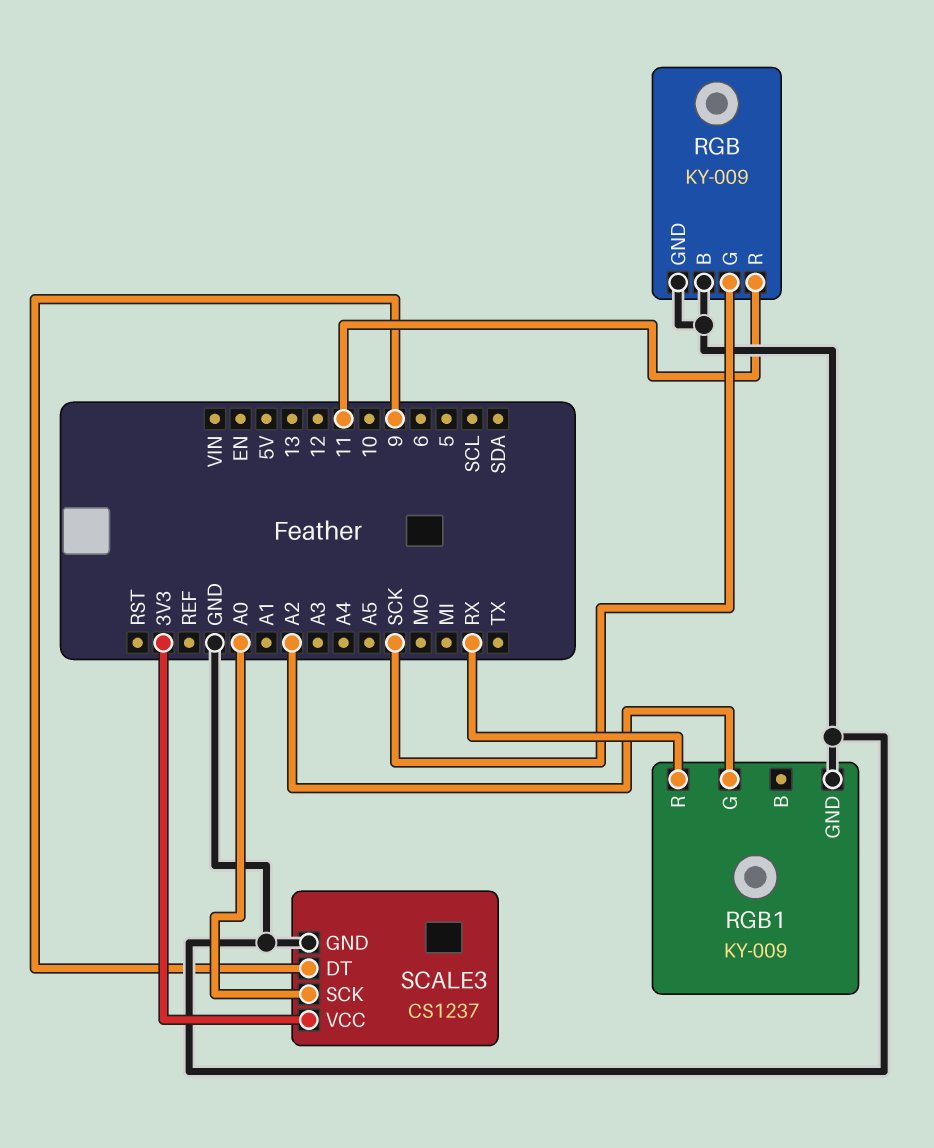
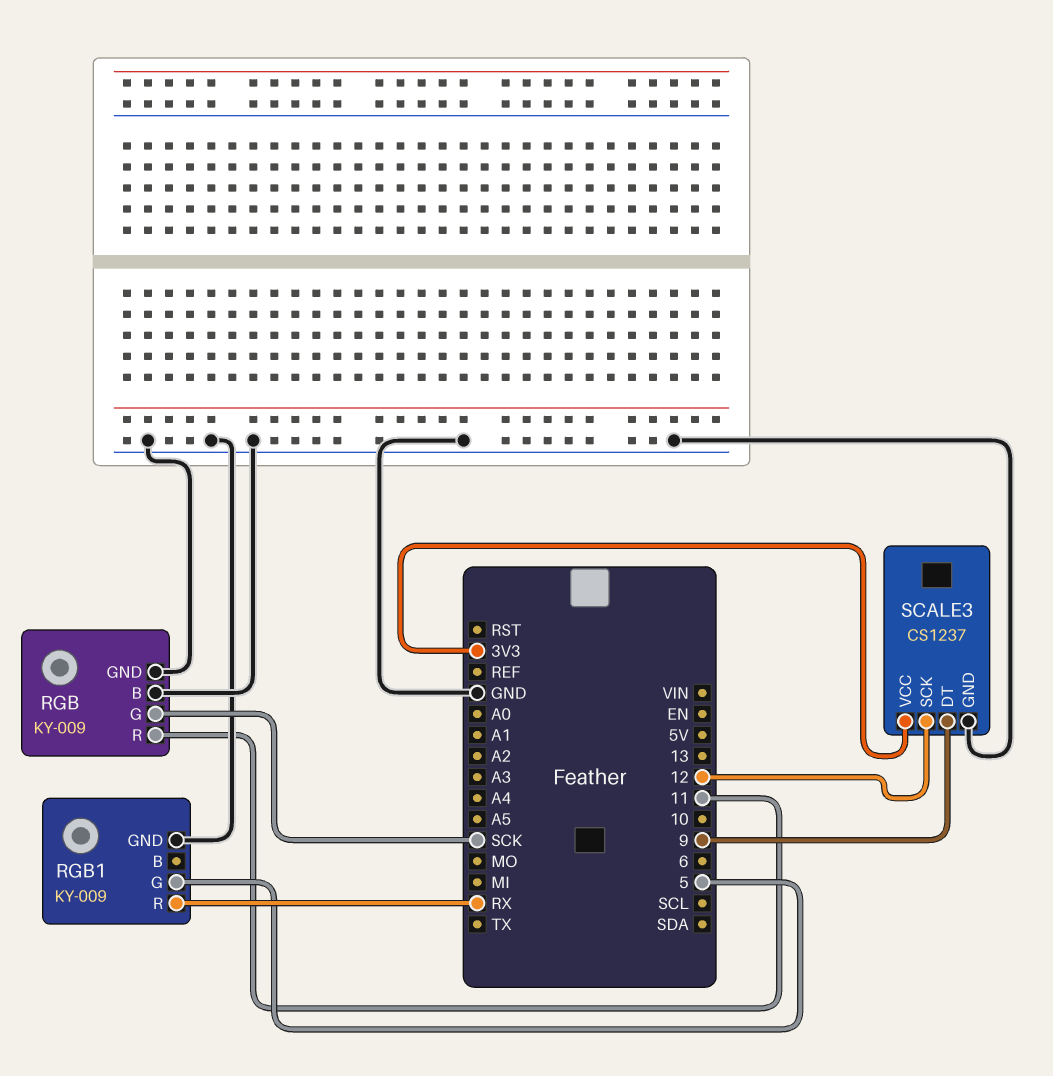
RGB1 pin G: A2 -> 5
SCALE3 pin SCK: A0 -> 12

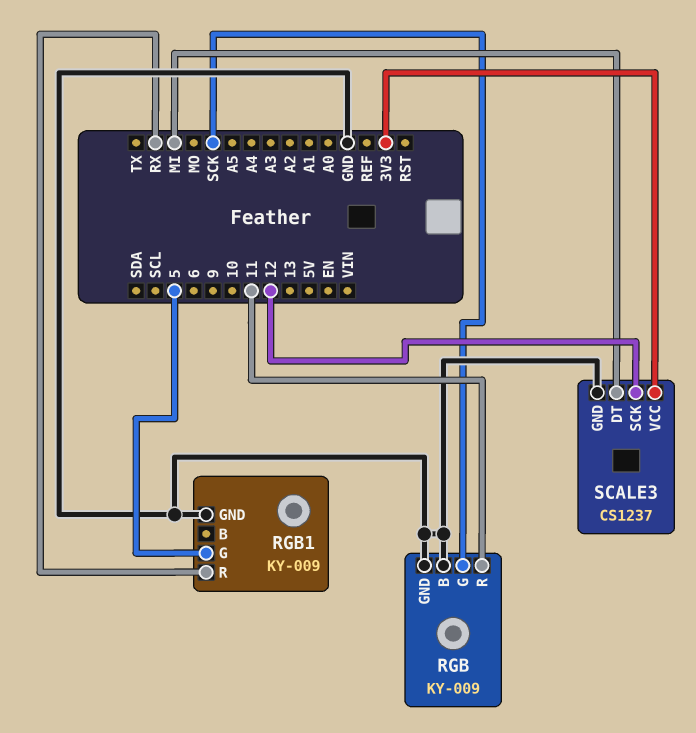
SCALE3 pin DT: 9 -> MI

